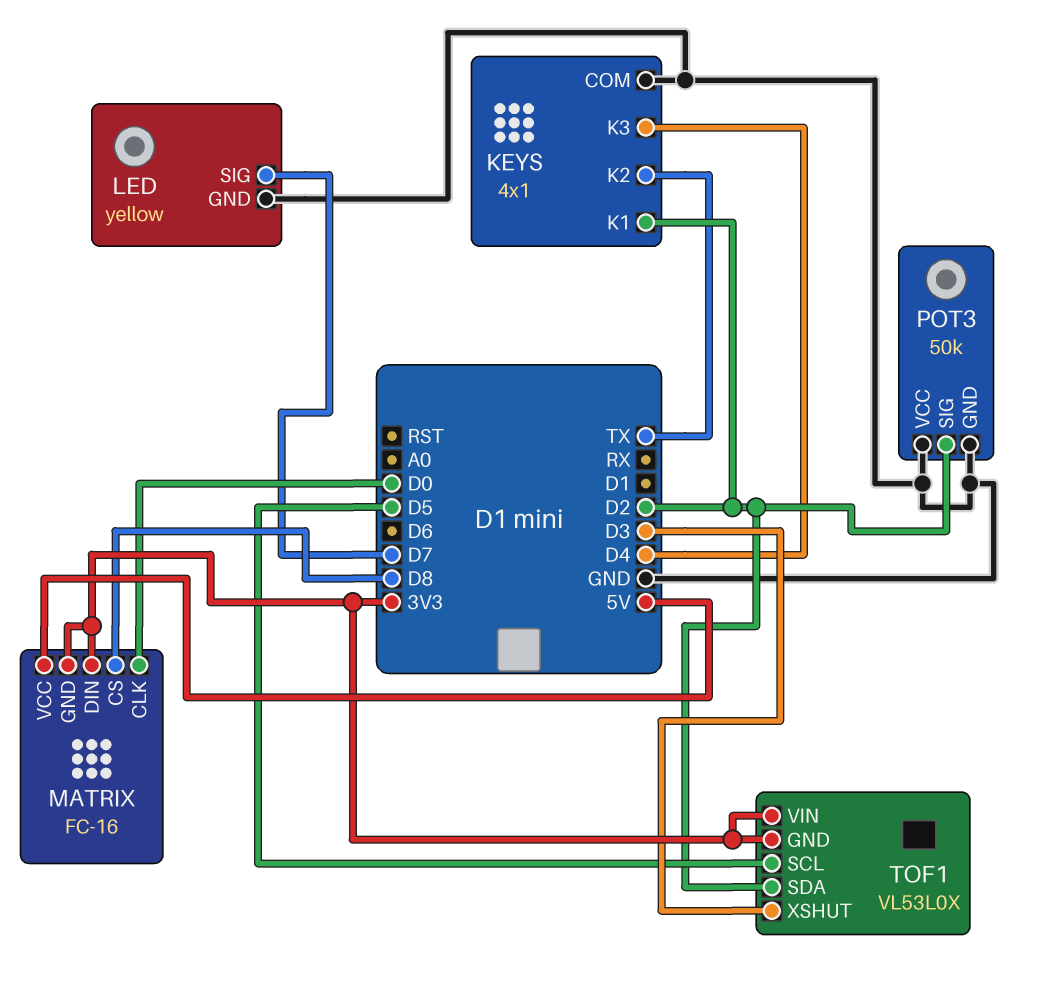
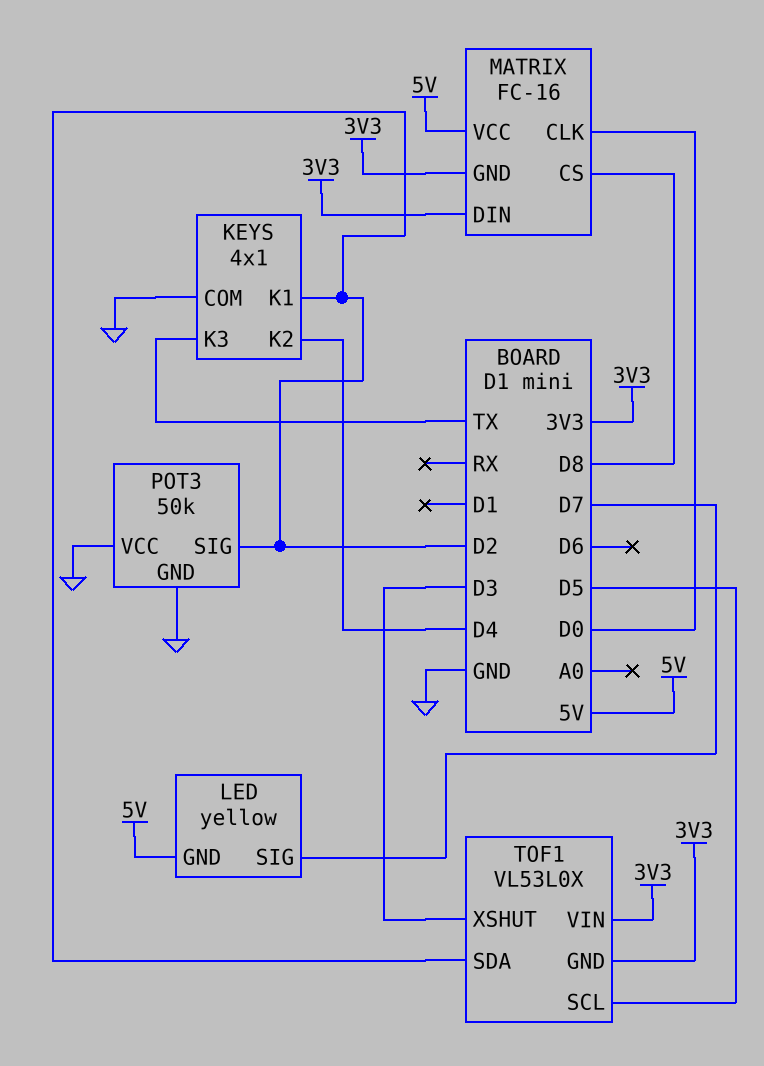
KEYS pin K2: TX -> D4
KEYS pin K3: D4 -> TX
LED pin GND: GND -> 5V

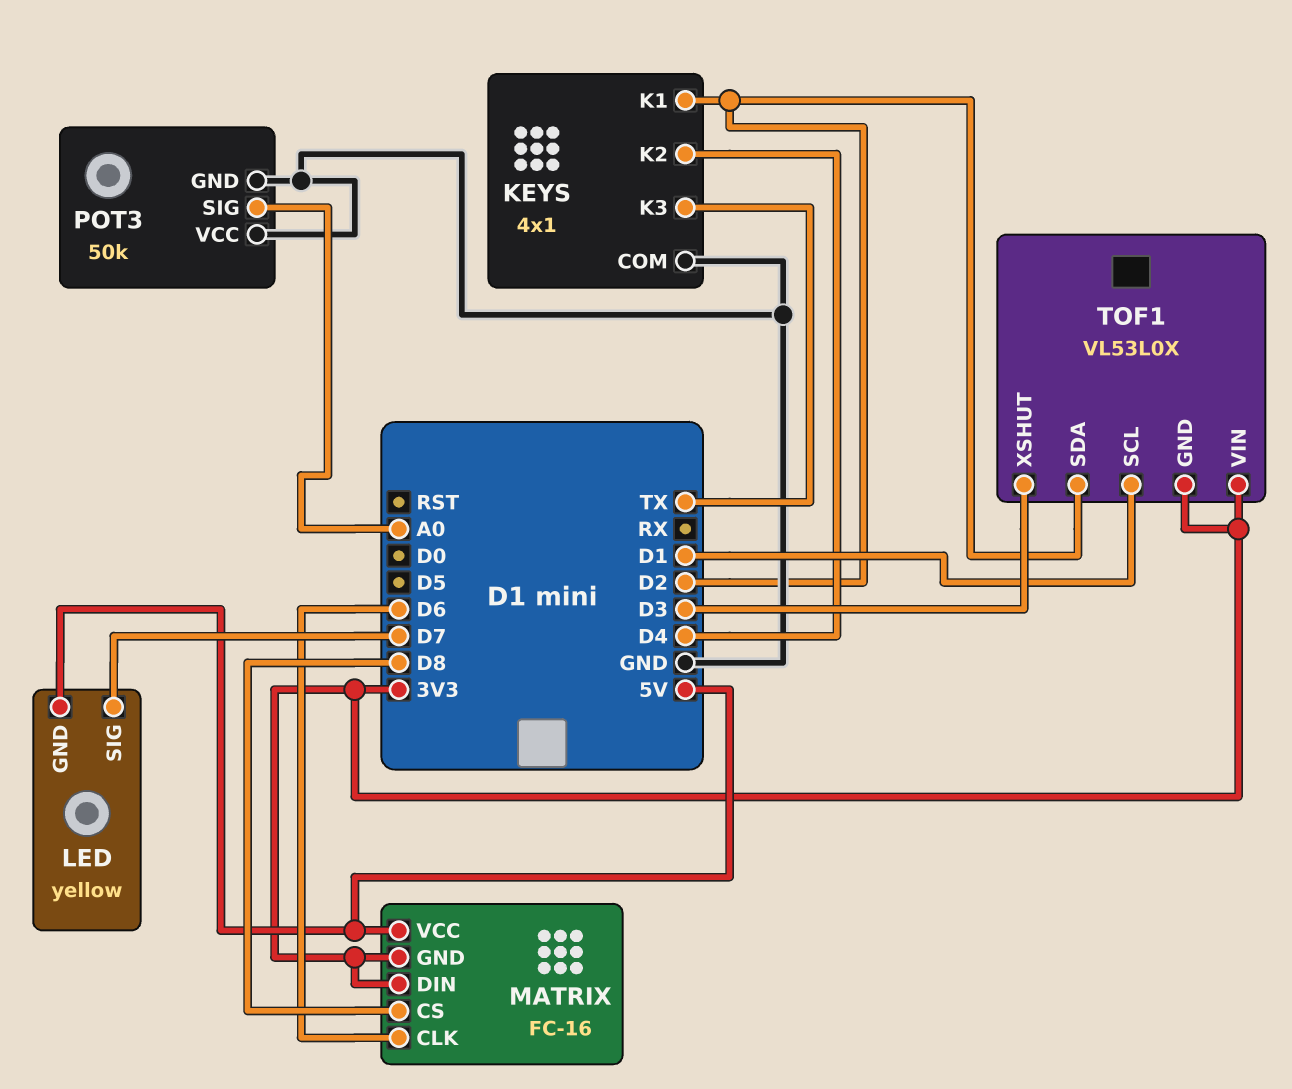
MATRIX pin CLK: D0 -> D6
POT3 pin SIG: D2 -> A0
TOF1 pin SCL: D5 -> D1

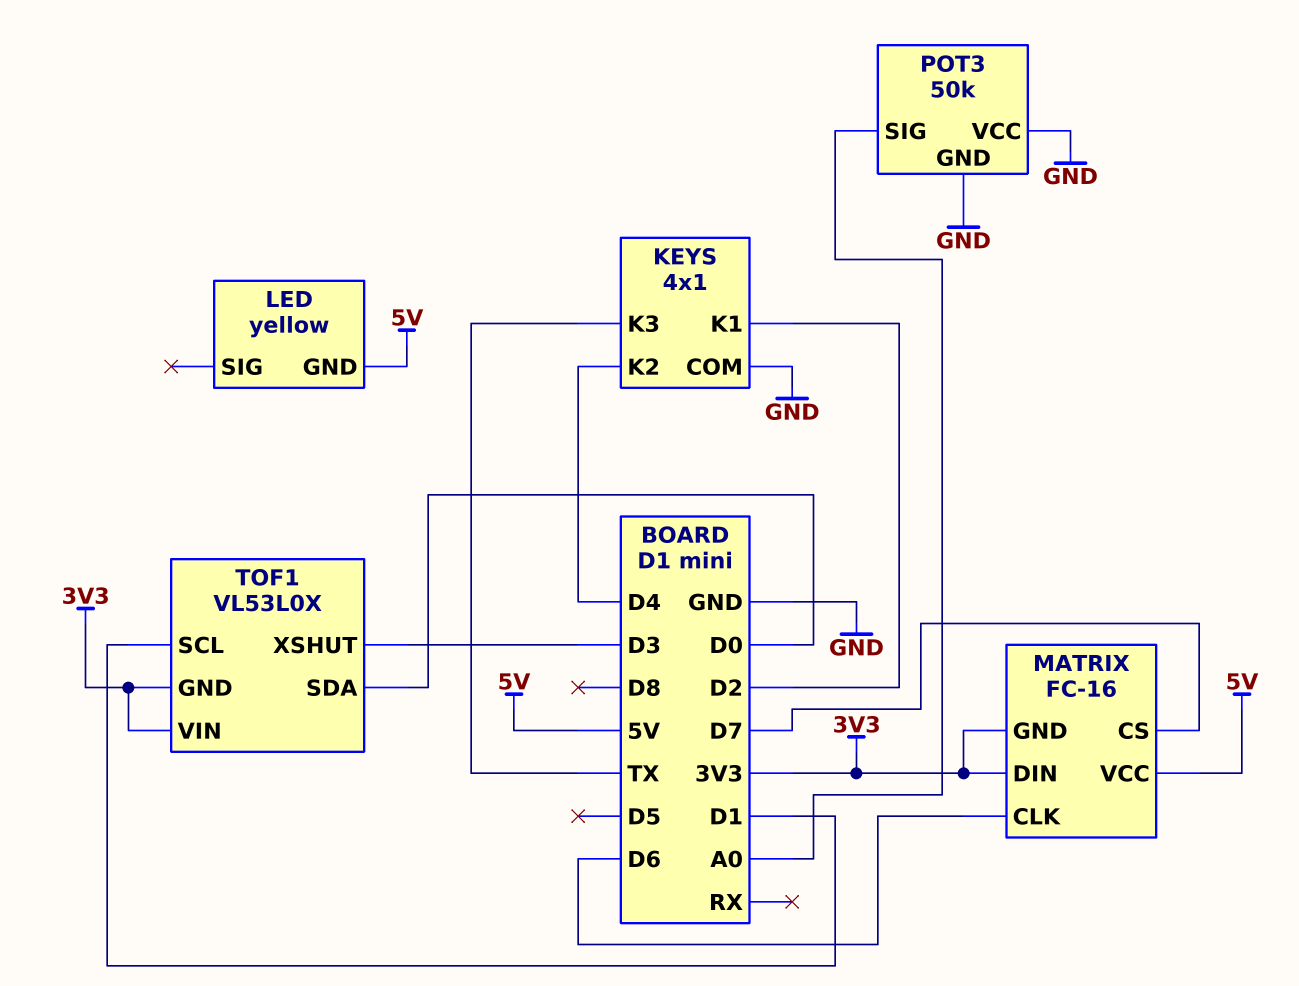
LED pin SIG: D7 -> none
MATRIX pin CS: D8 -> D7
TOF1 pin SDA: D2 -> D0

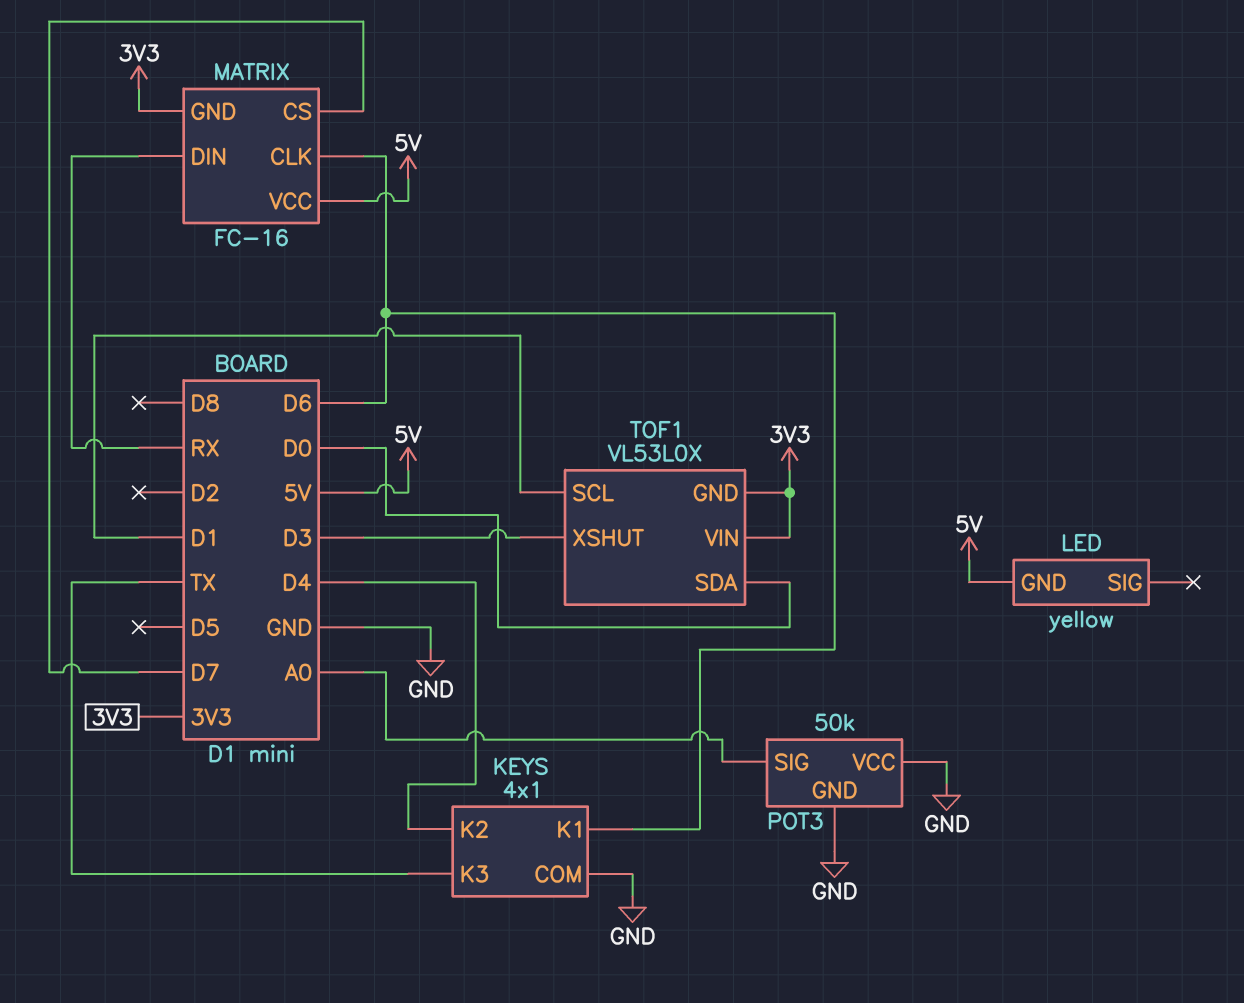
KEYS pin K1: D2 -> D6
MATRIX pin DIN: 3V3 -> RX

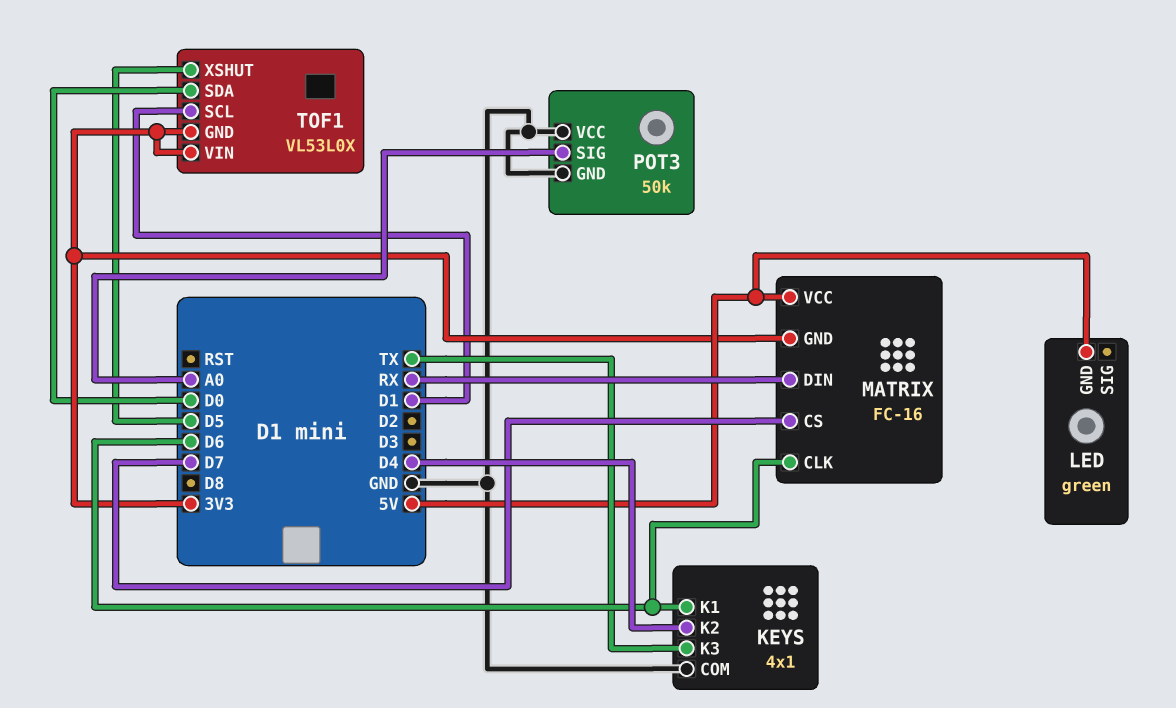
LED: yellow -> green
TOF1 pin XSHUT: D3 -> D5

